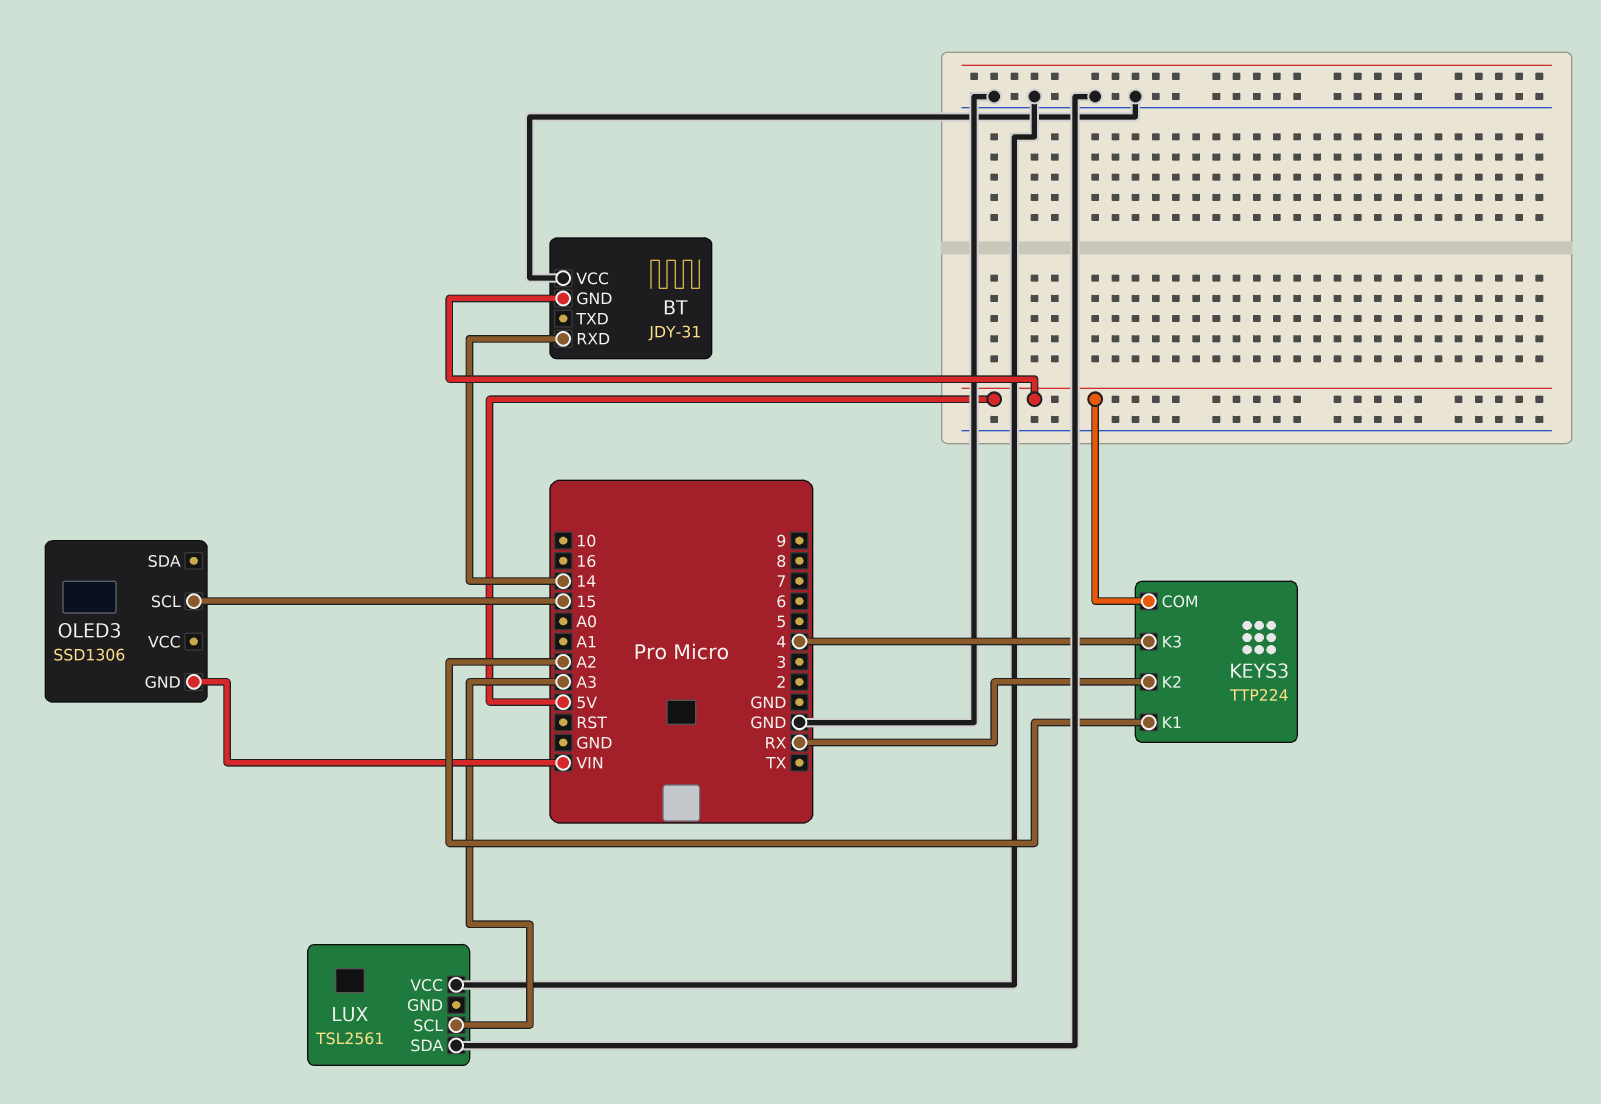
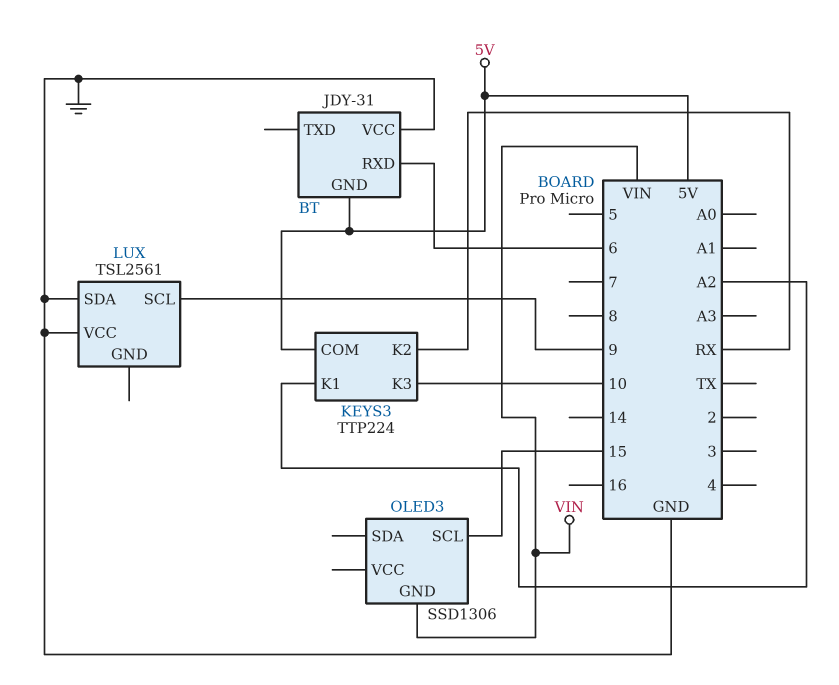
BT pin RXD: 14 -> 6
KEYS3 pin K3: 4 -> 10
LUX pin SCL: A3 -> 9

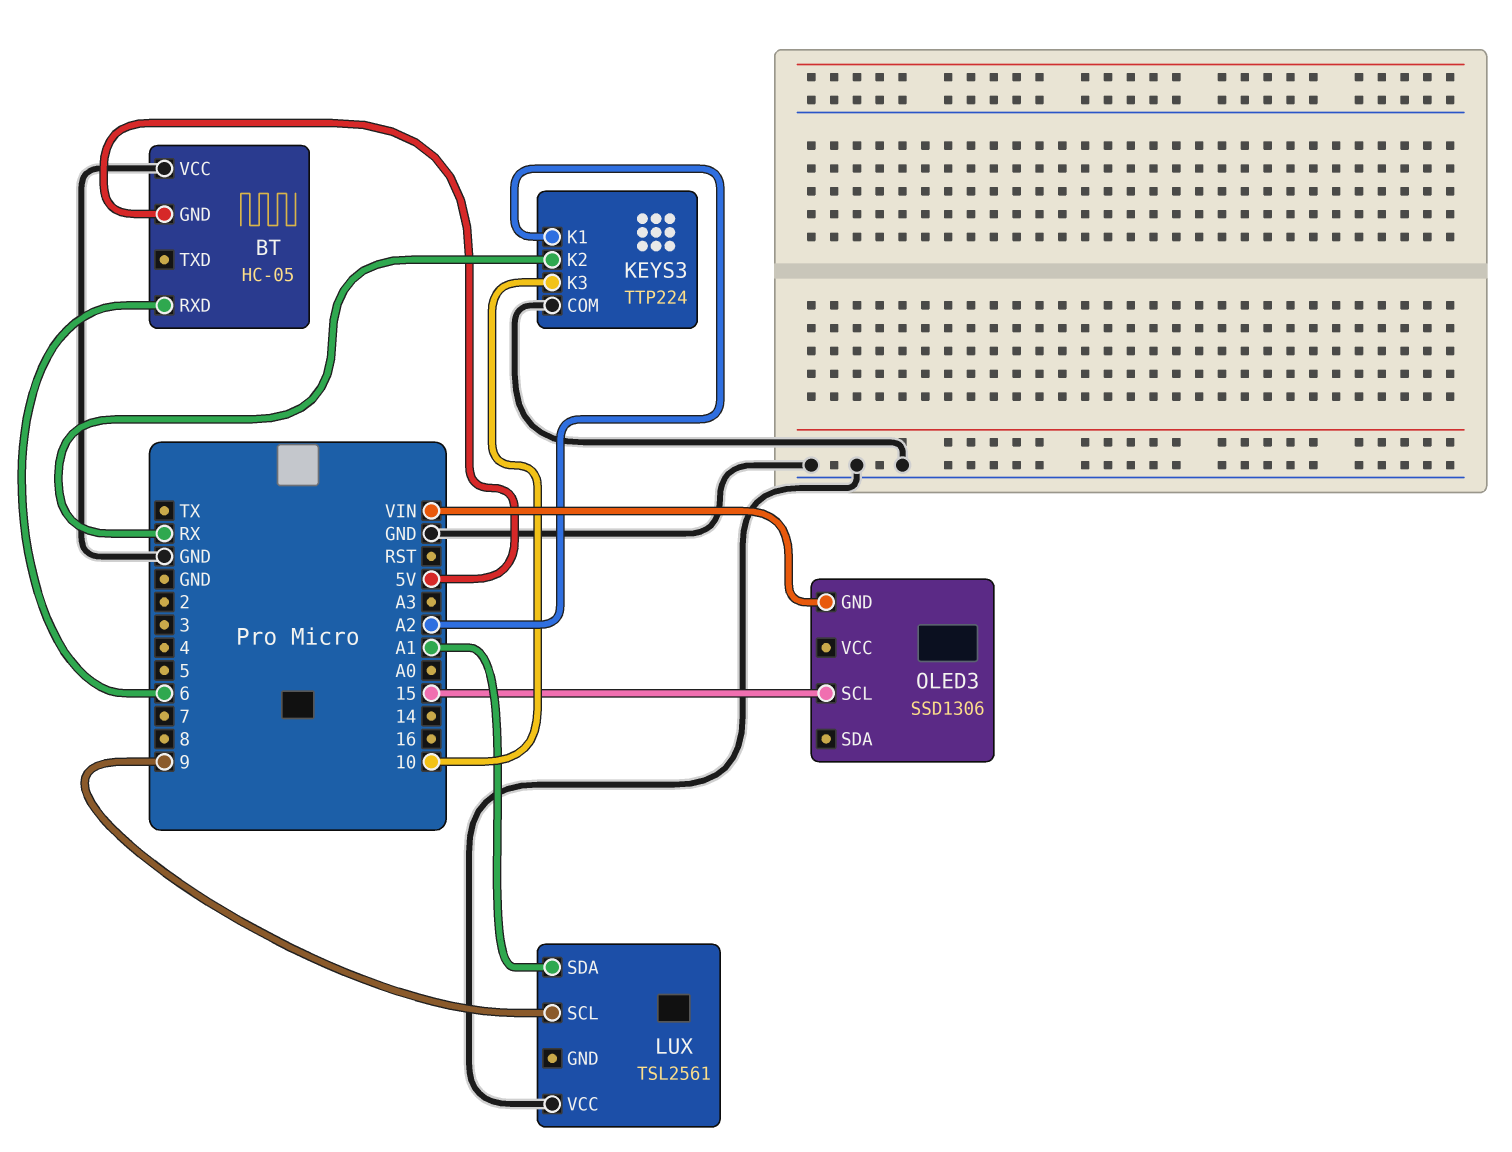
BT: JDY-31 -> HC-05
KEYS3 pin COM: 5V -> GND
LUX pin SDA: GND -> A1

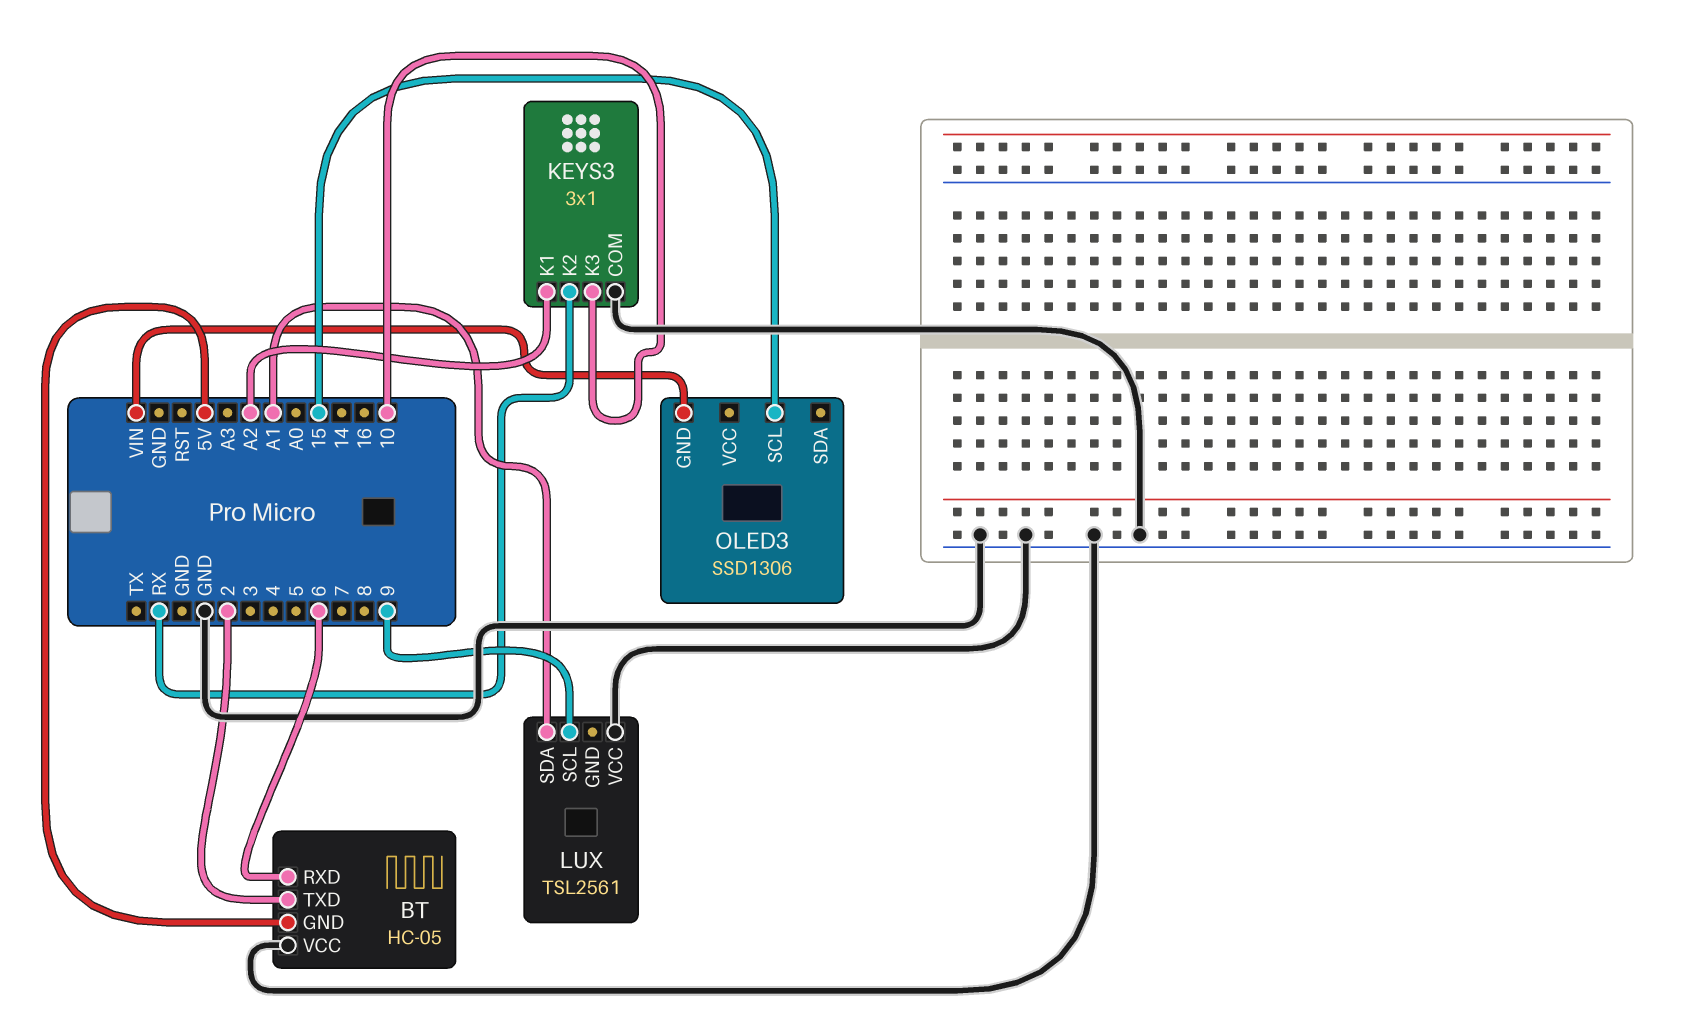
BT pin TXD: none -> 2
KEYS3: TTP224 -> 3x1

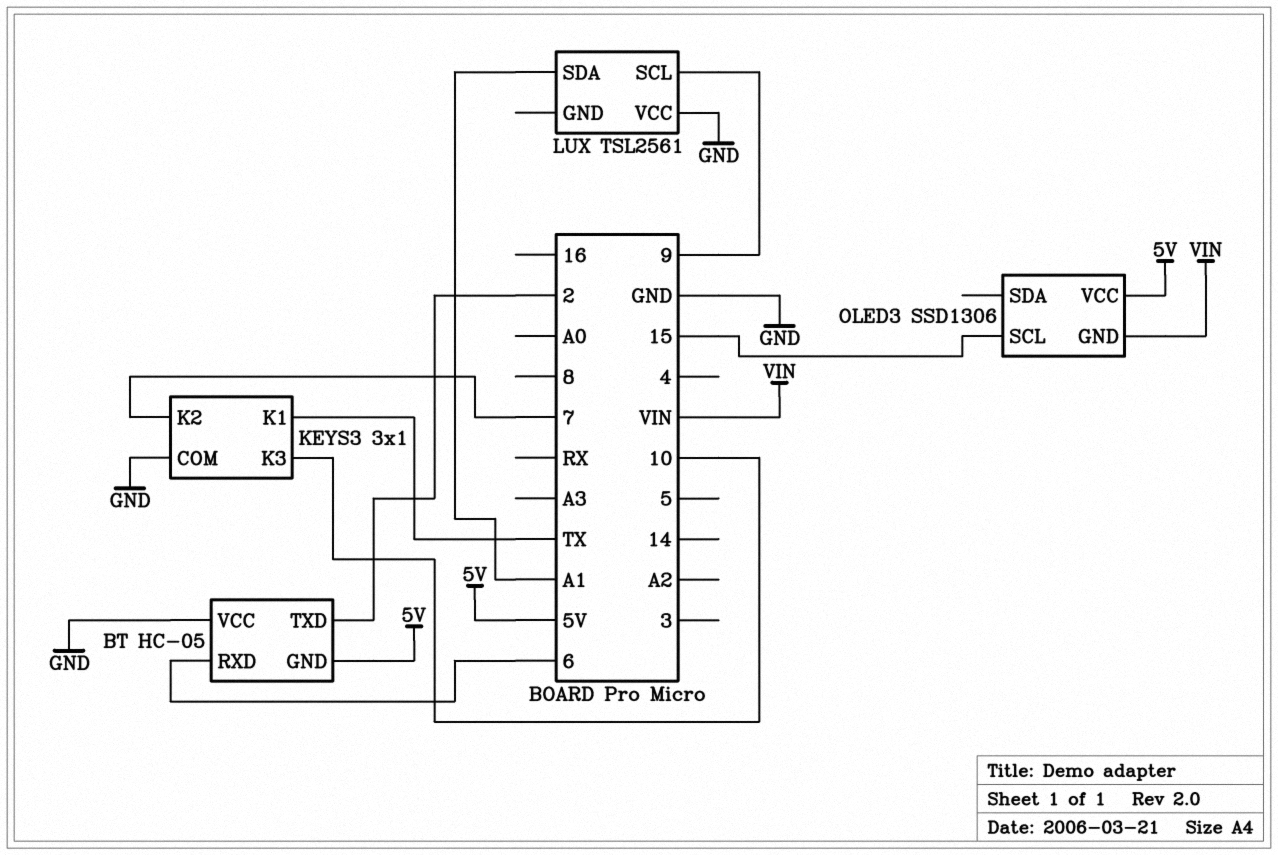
KEYS3 pin K1: A2 -> TX
KEYS3 pin K2: RX -> 7
OLED3 pin VCC: none -> 5V

